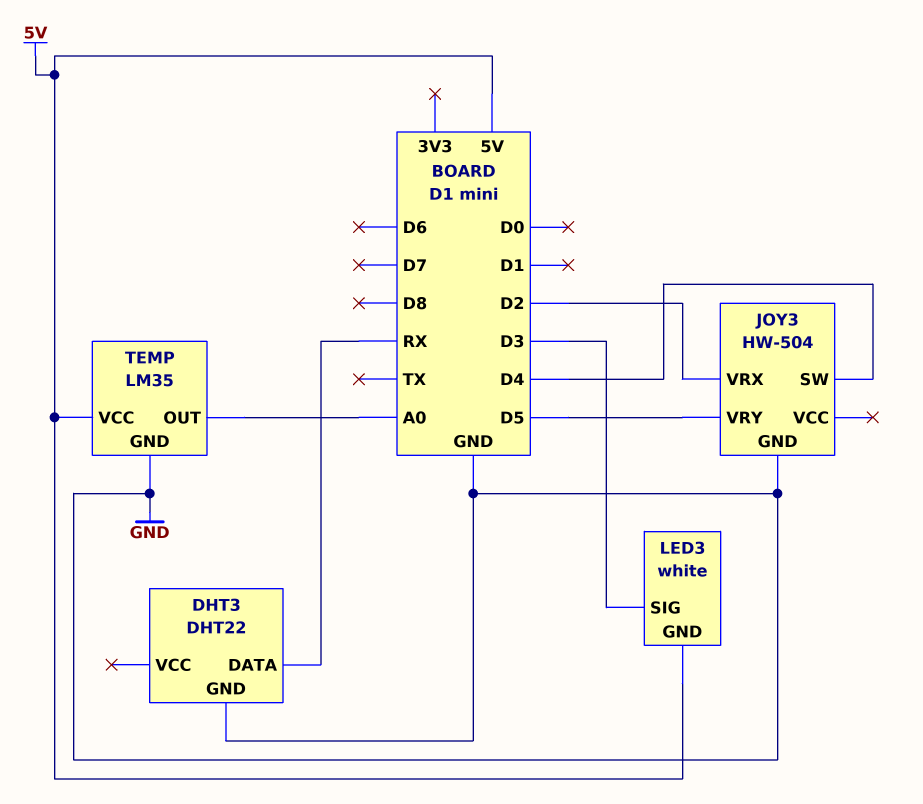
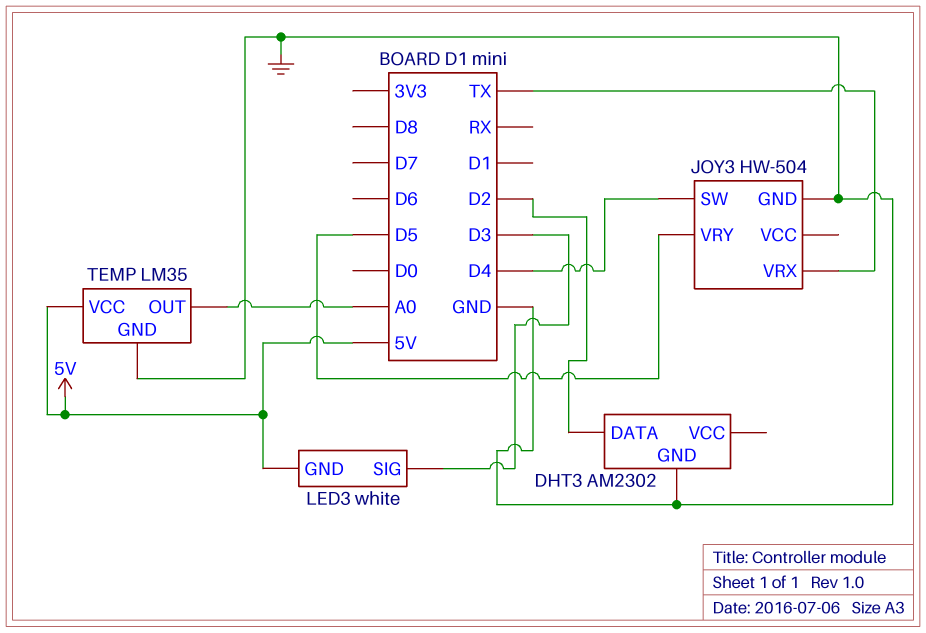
DHT3: DHT22 -> AM2302
DHT3 pin DATA: RX -> D2
JOY3 pin VRX: D2 -> TX

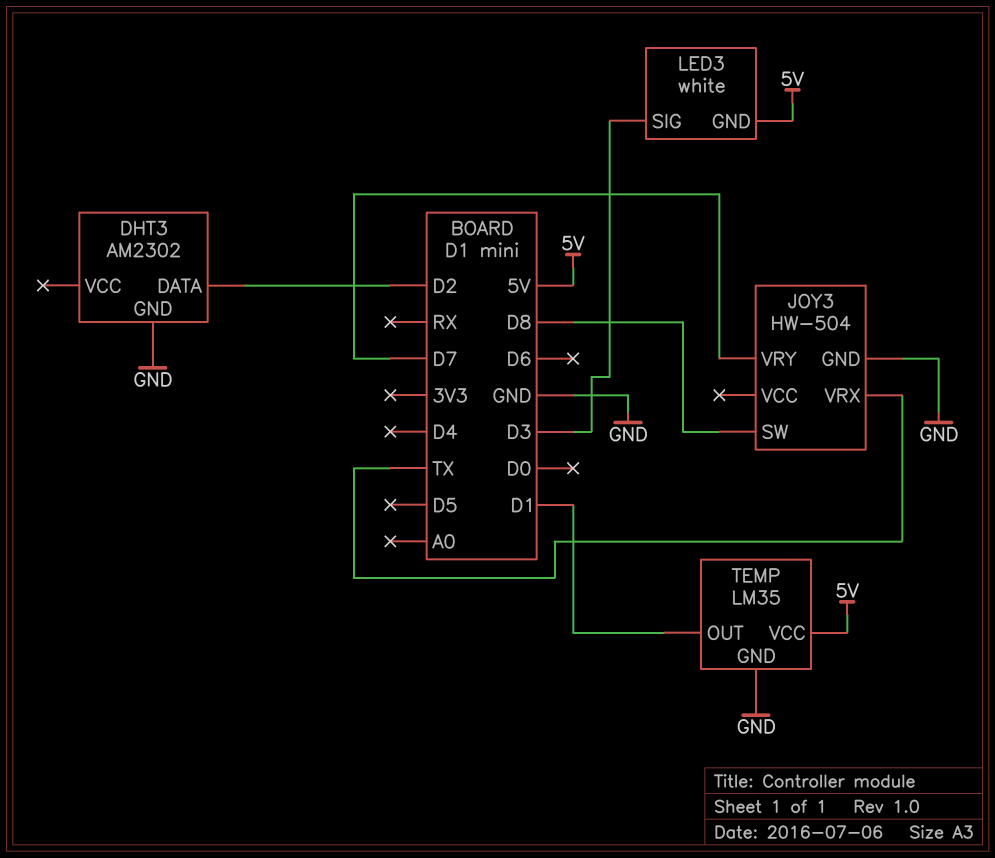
JOY3 pin SW: D4 -> D8
JOY3 pin VRY: D5 -> D7
TEMP pin OUT: A0 -> D1

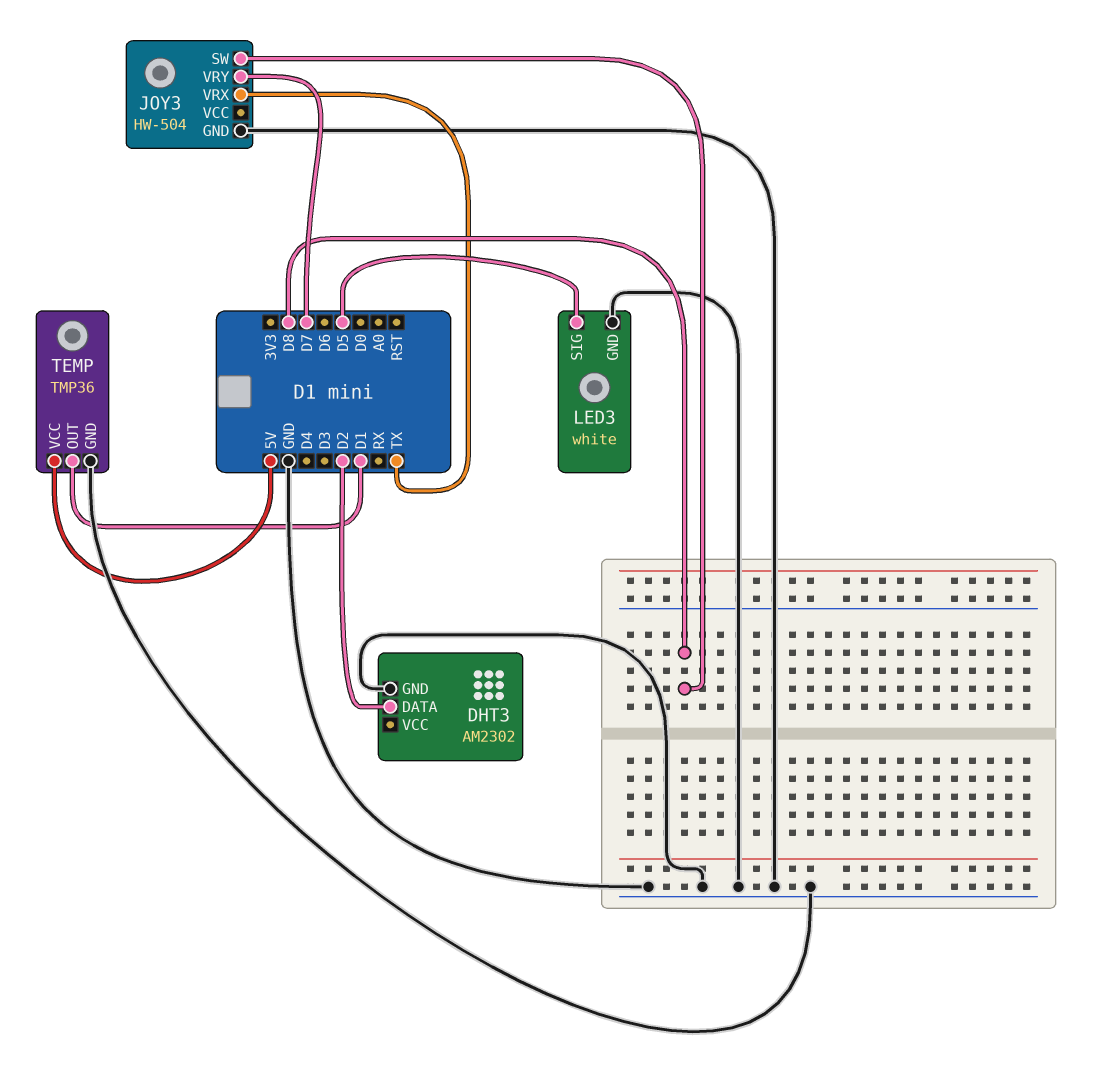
LED3 pin GND: 5V -> GND
LED3 pin SIG: D3 -> D5
TEMP: LM35 -> TMP36

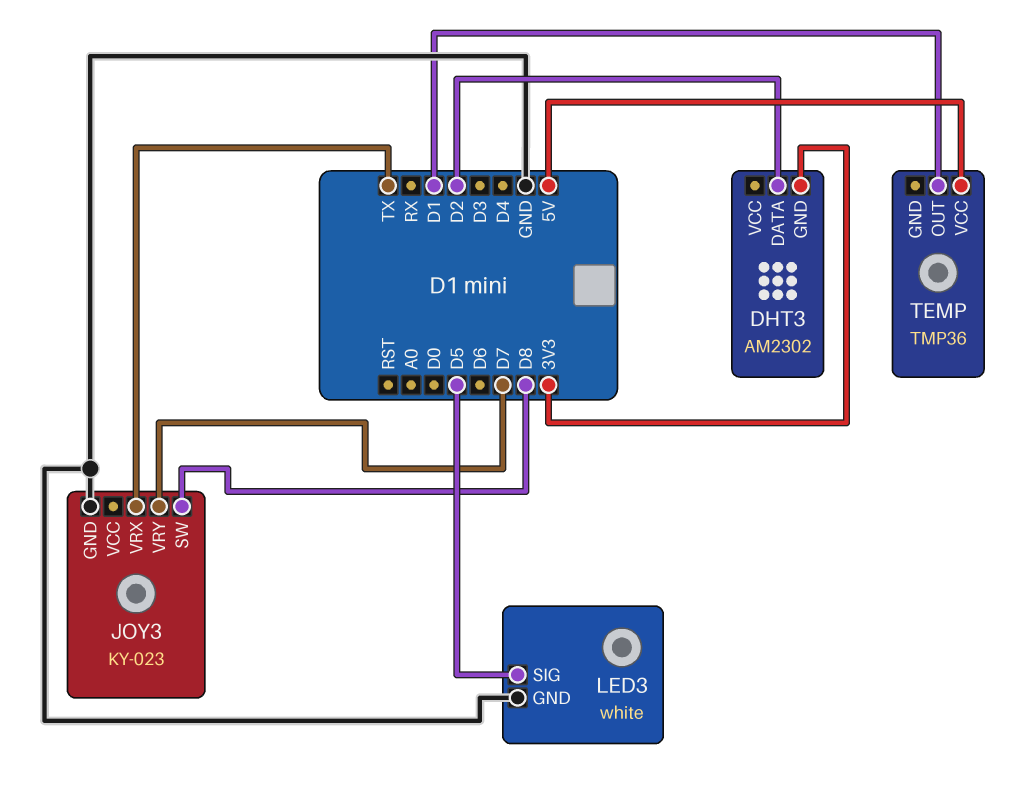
DHT3 pin GND: GND -> 3V3
JOY3: HW-504 -> KY-023
TEMP pin GND: GND -> none

